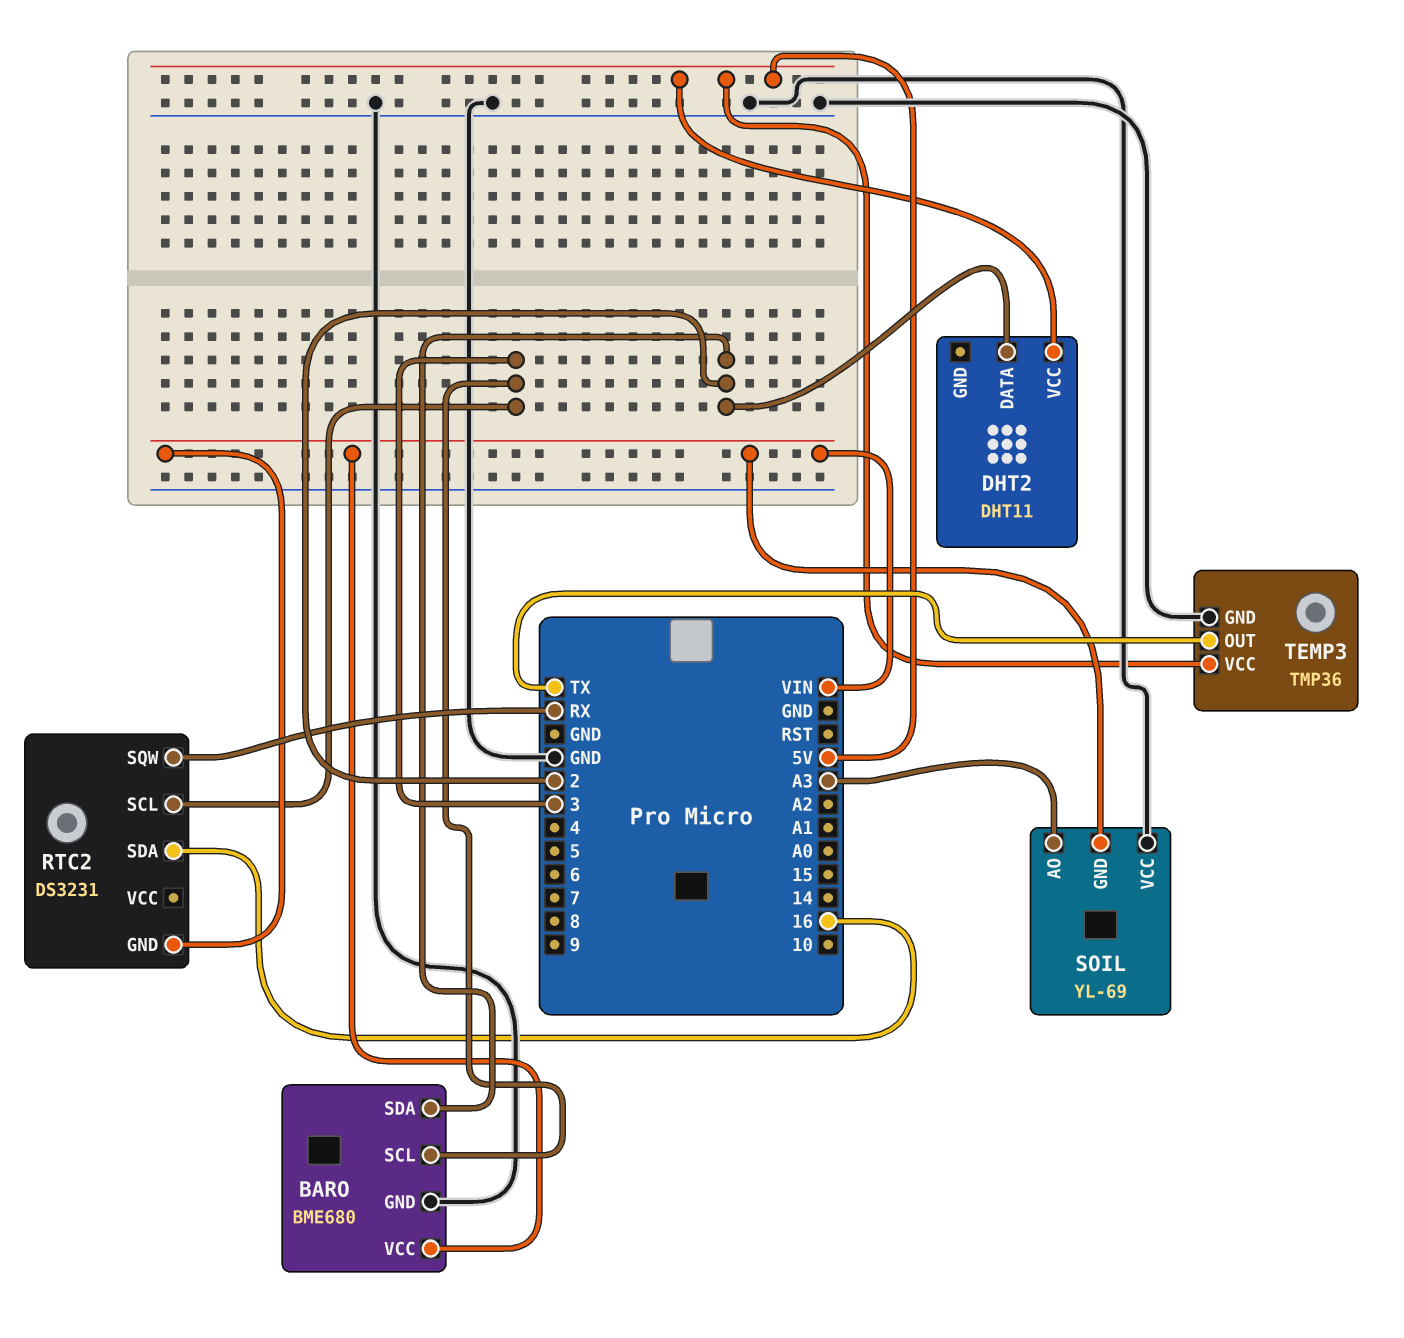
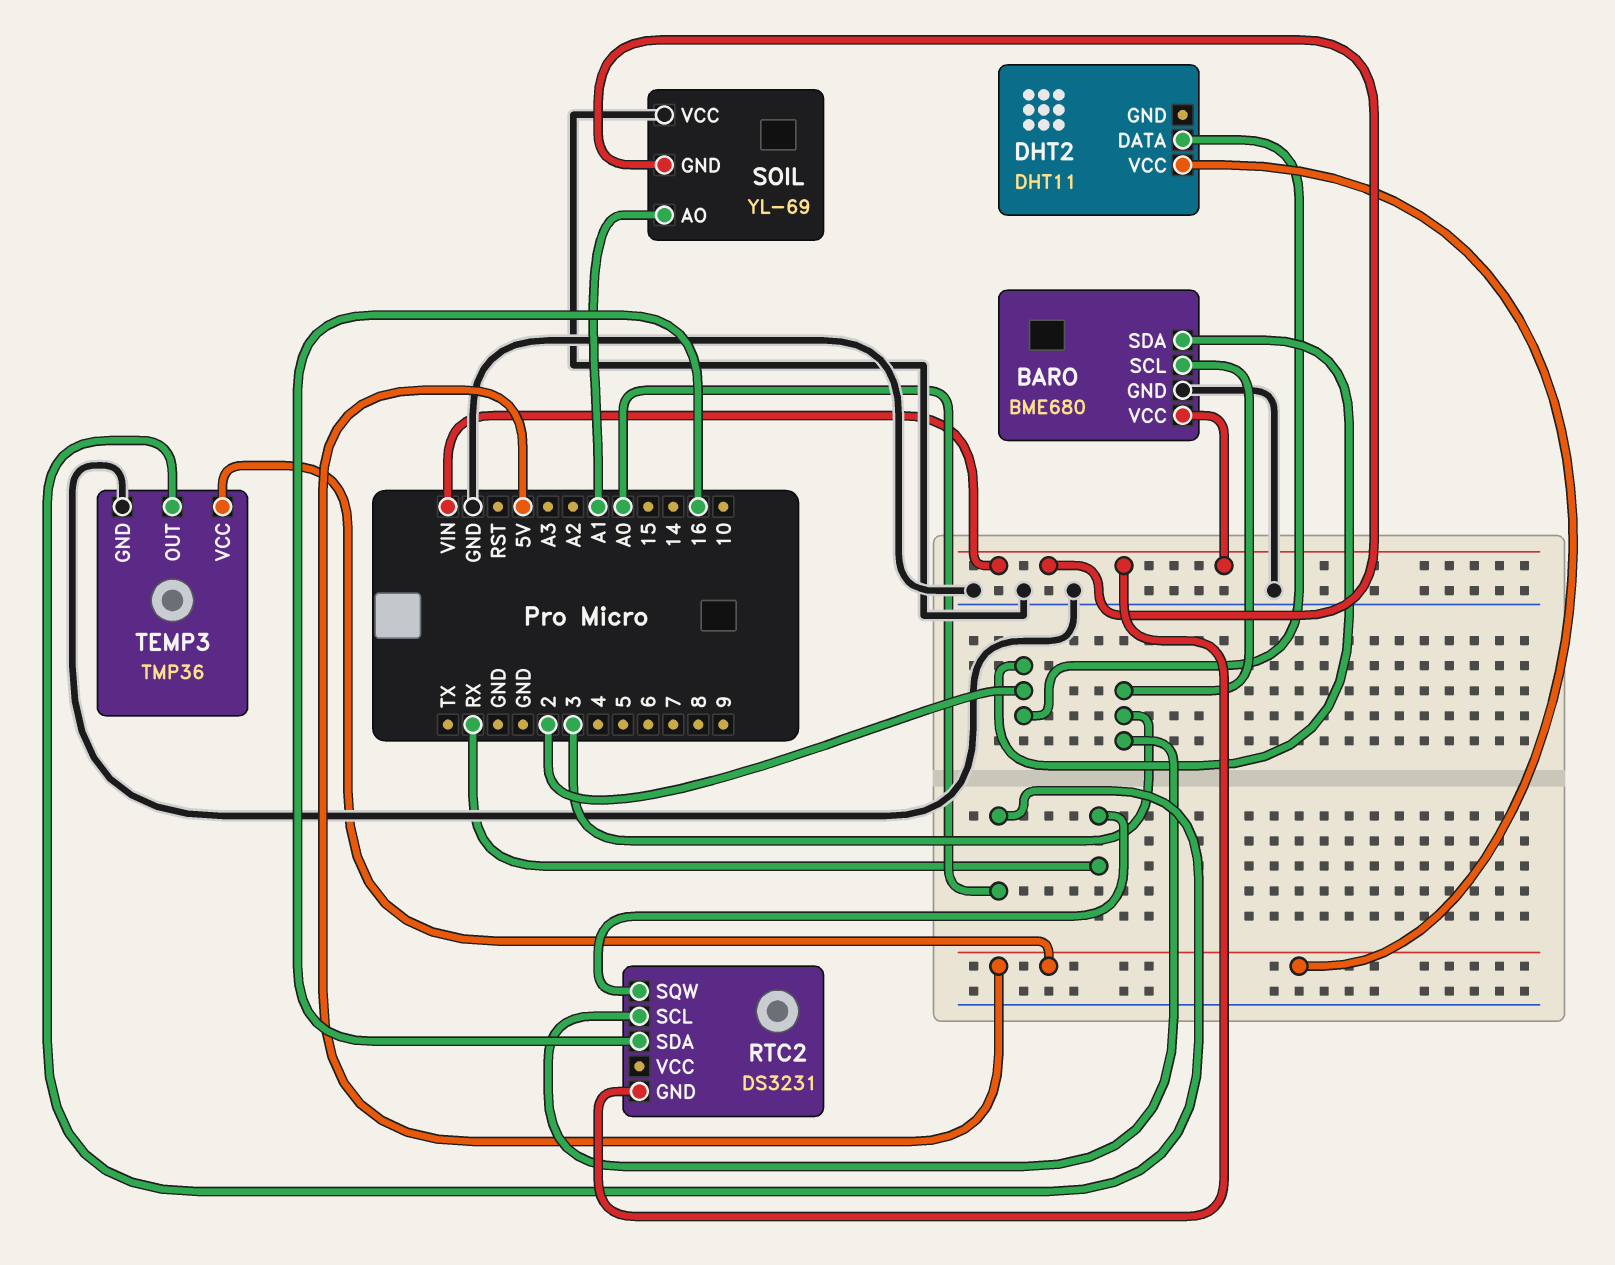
SOIL pin AO: A3 -> A1
TEMP3 pin OUT: TX -> A0

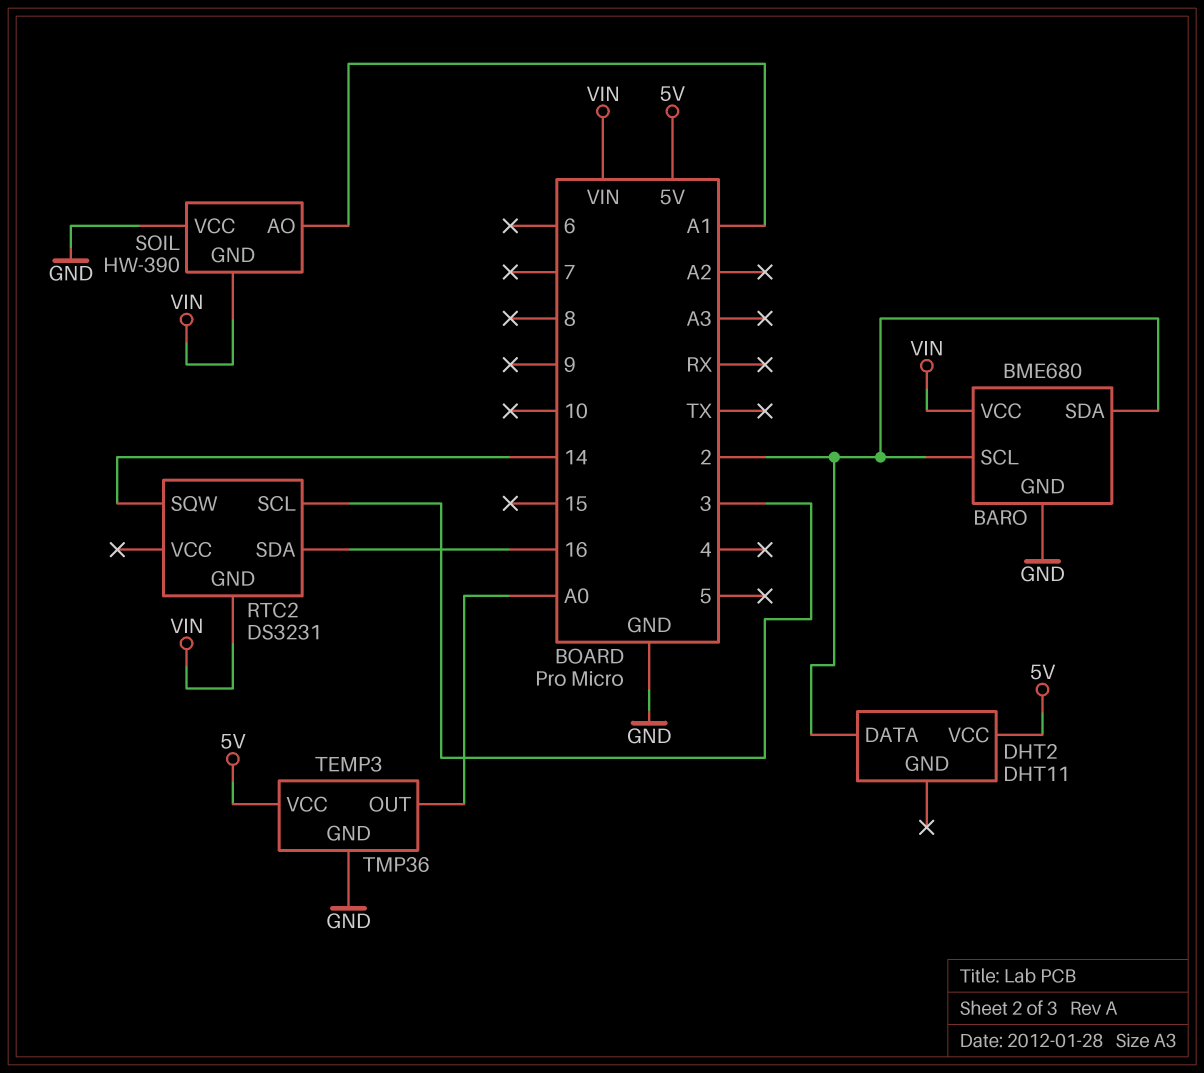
BARO pin SCL: 3 -> 2
RTC2 pin SQW: RX -> 14
SOIL: YL-69 -> HW-390

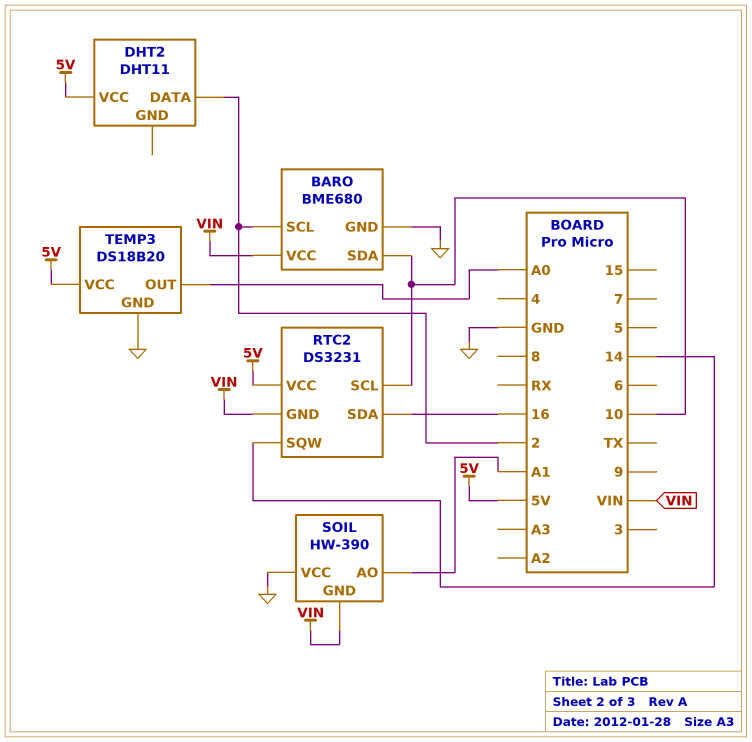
BARO pin SDA: 2 -> 10
RTC2 pin SCL: 3 -> 10
RTC2 pin VCC: none -> 5V
TEMP3: TMP36 -> DS18B20

